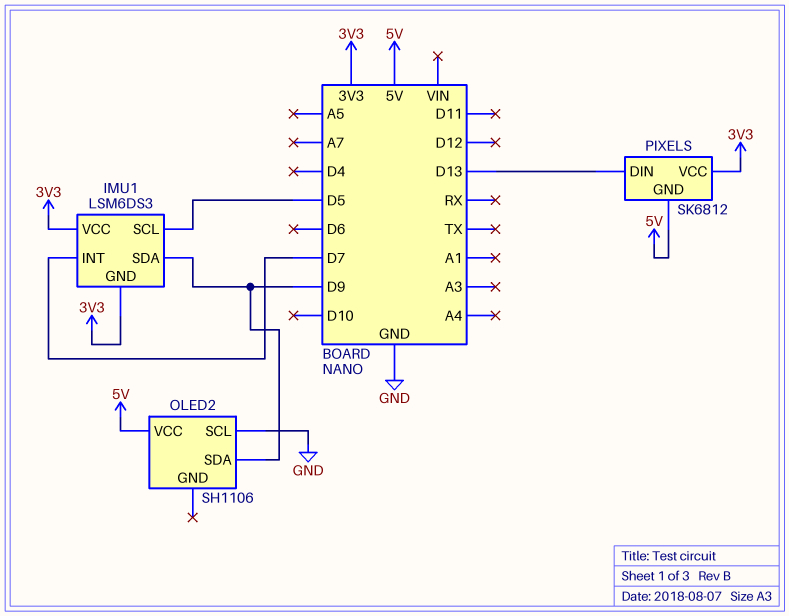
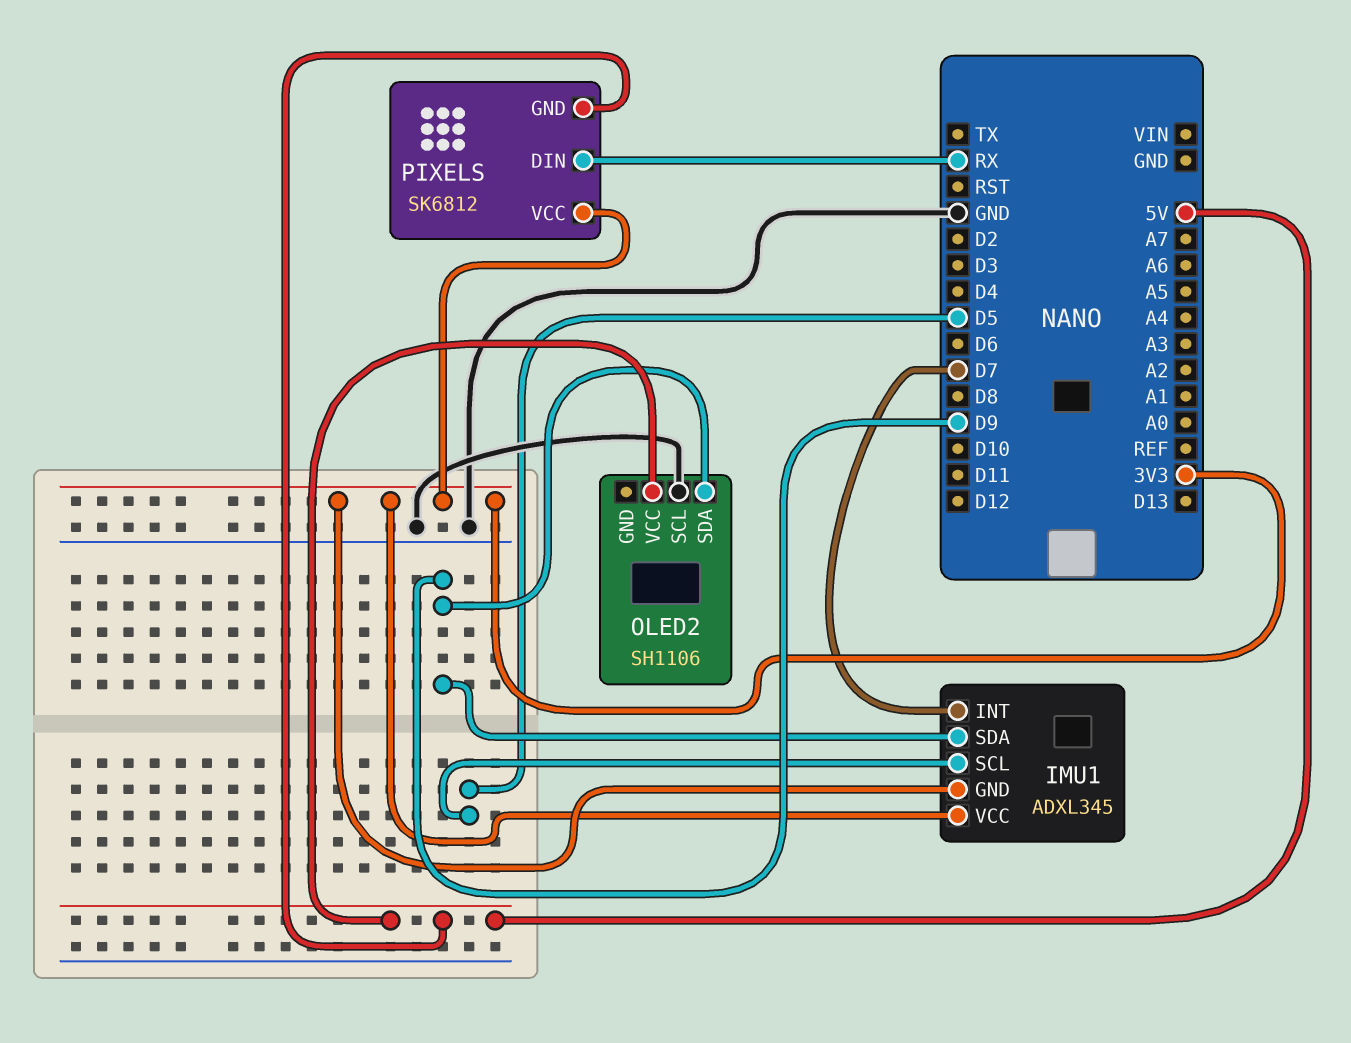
IMU1: LSM6DS3 -> ADXL345
PIXELS pin DIN: D13 -> RX

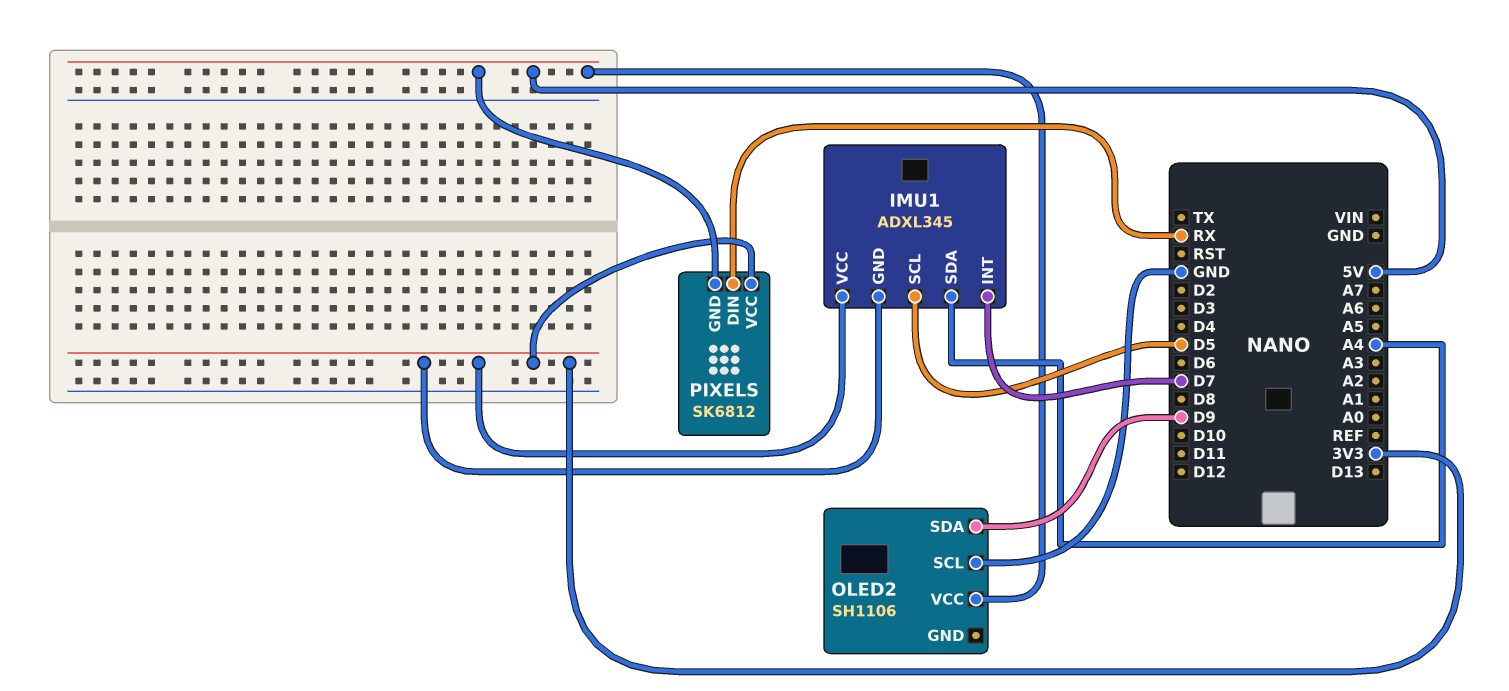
IMU1 pin SDA: D9 -> A4

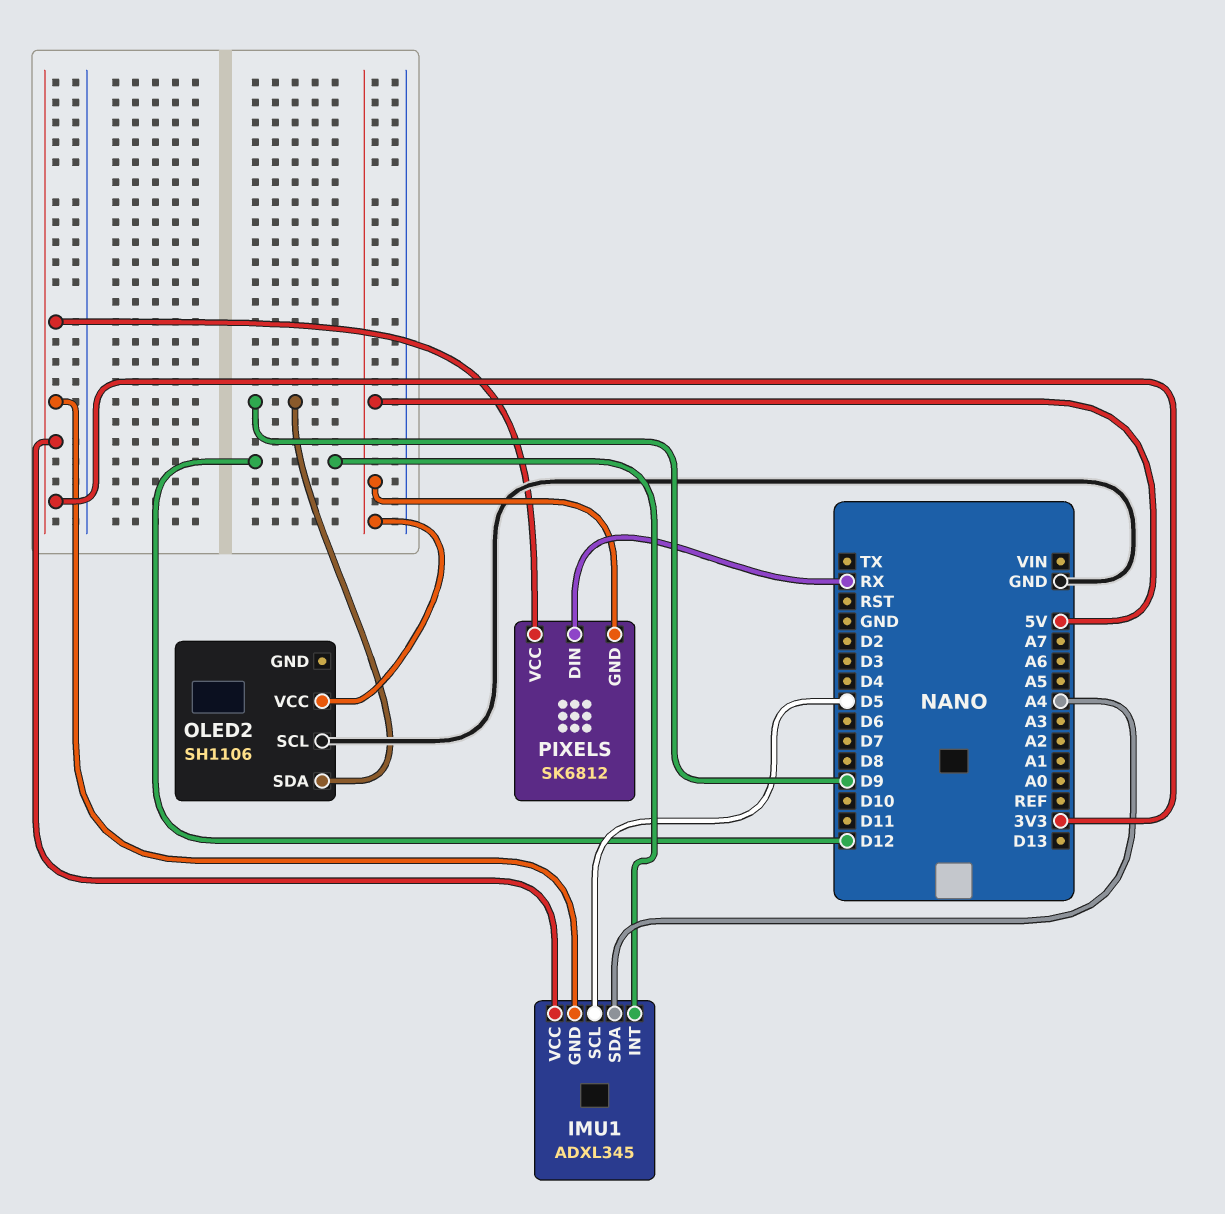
IMU1 pin INT: D7 -> D12

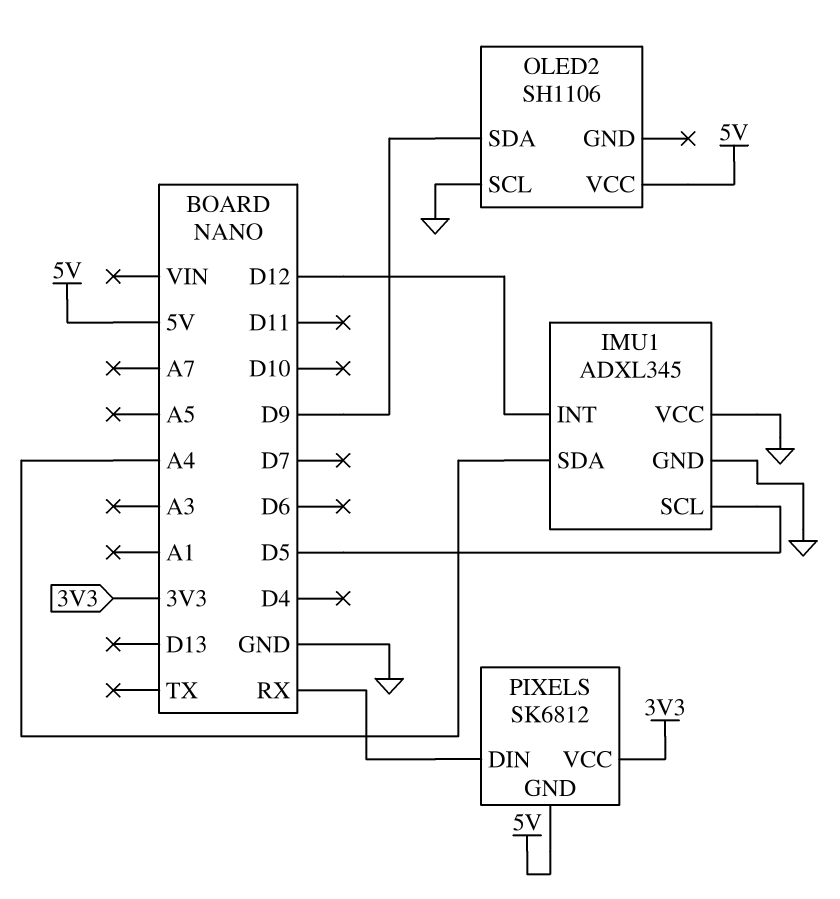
IMU1 pin GND: 3V3 -> GND
IMU1 pin VCC: 3V3 -> GND

